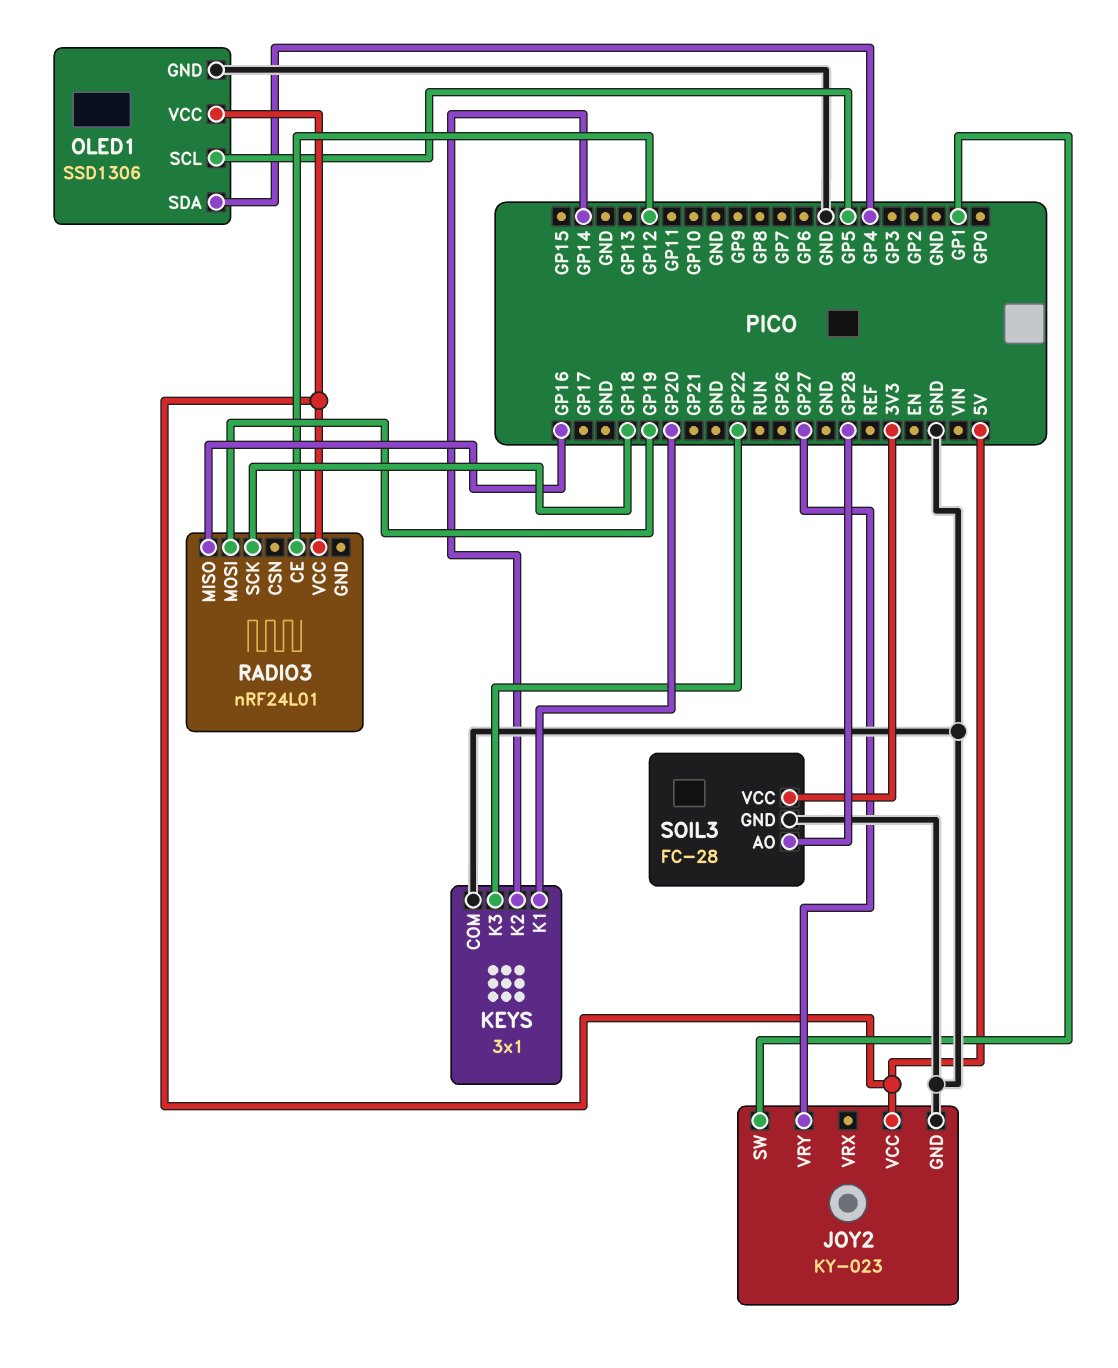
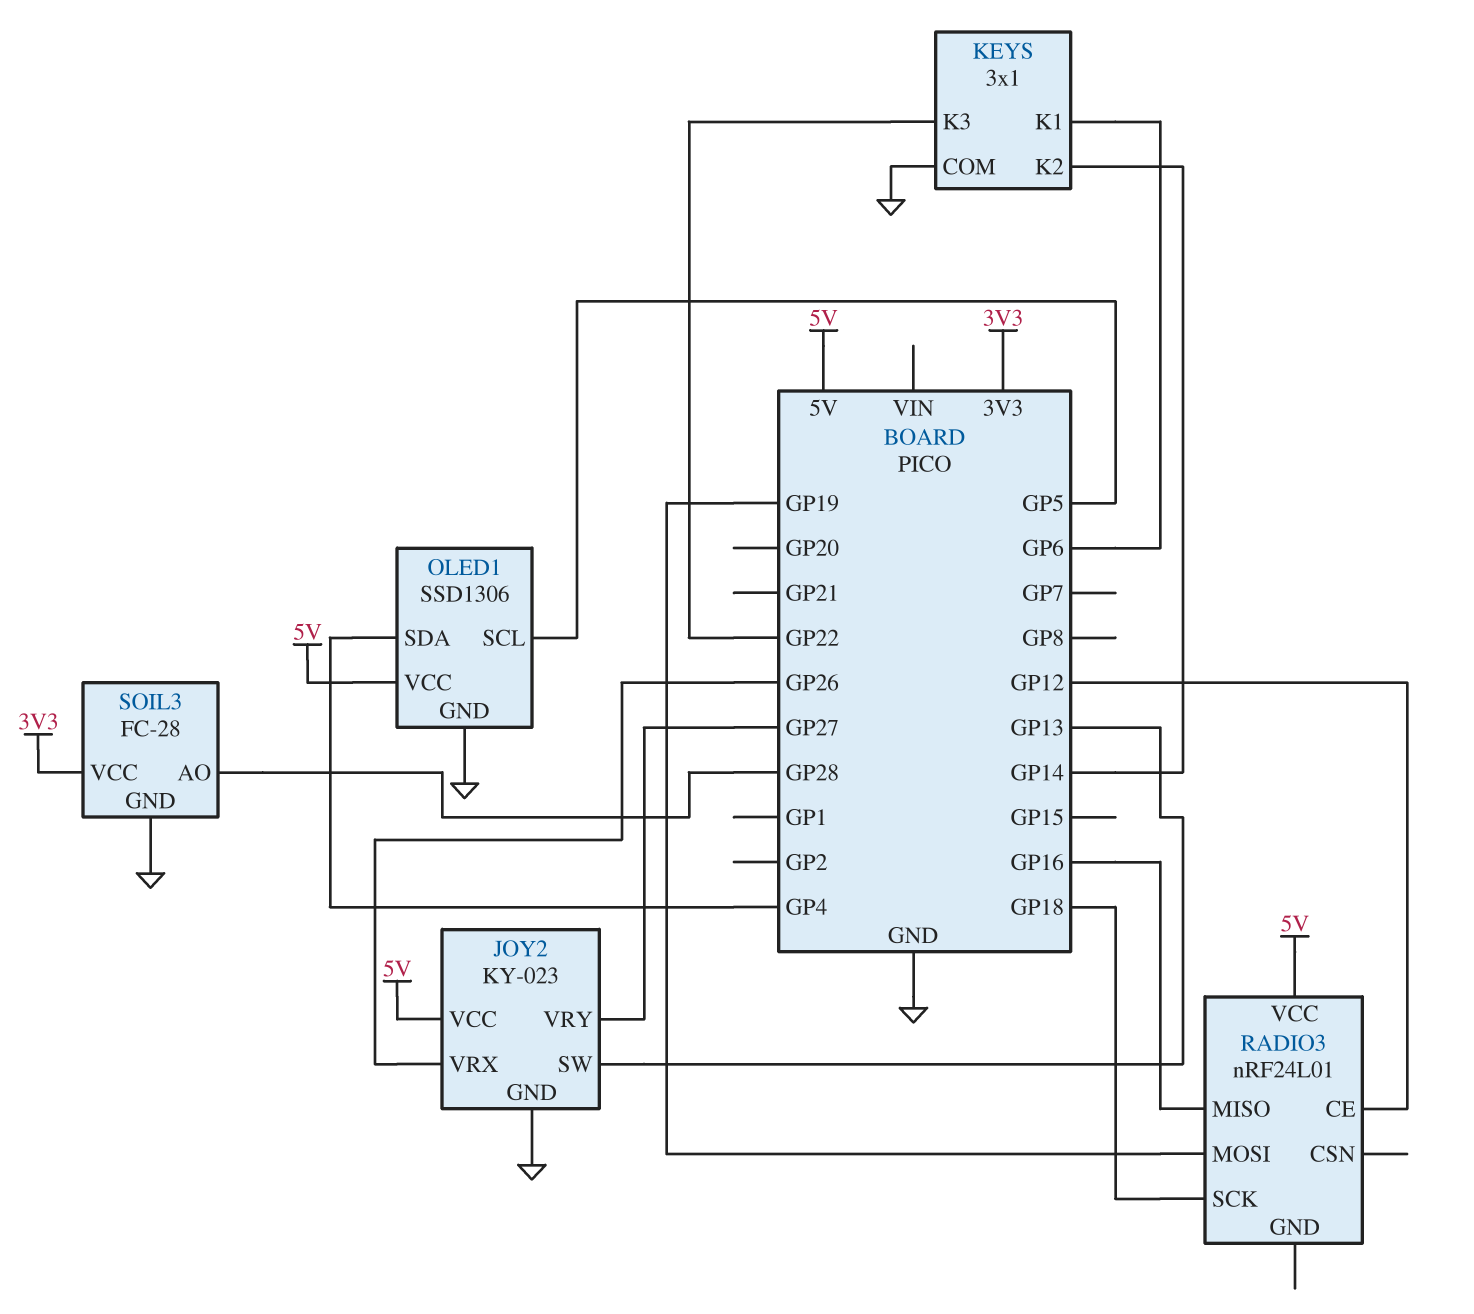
JOY2 pin SW: GP1 -> GP13
JOY2 pin VRX: none -> GP26
KEYS pin K1: GP20 -> GP6

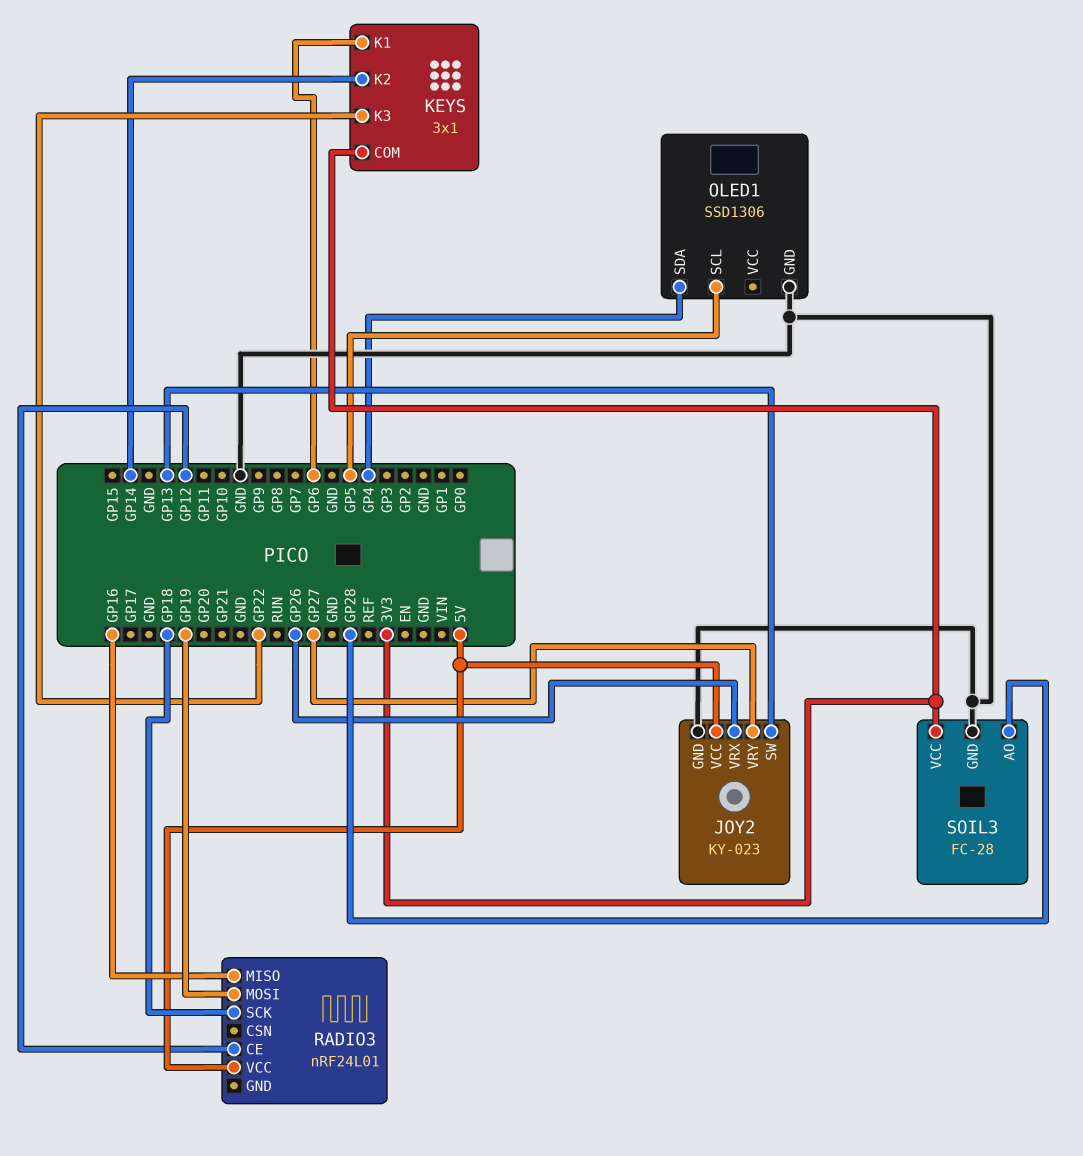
KEYS pin COM: GND -> 3V3
OLED1 pin VCC: 5V -> none

